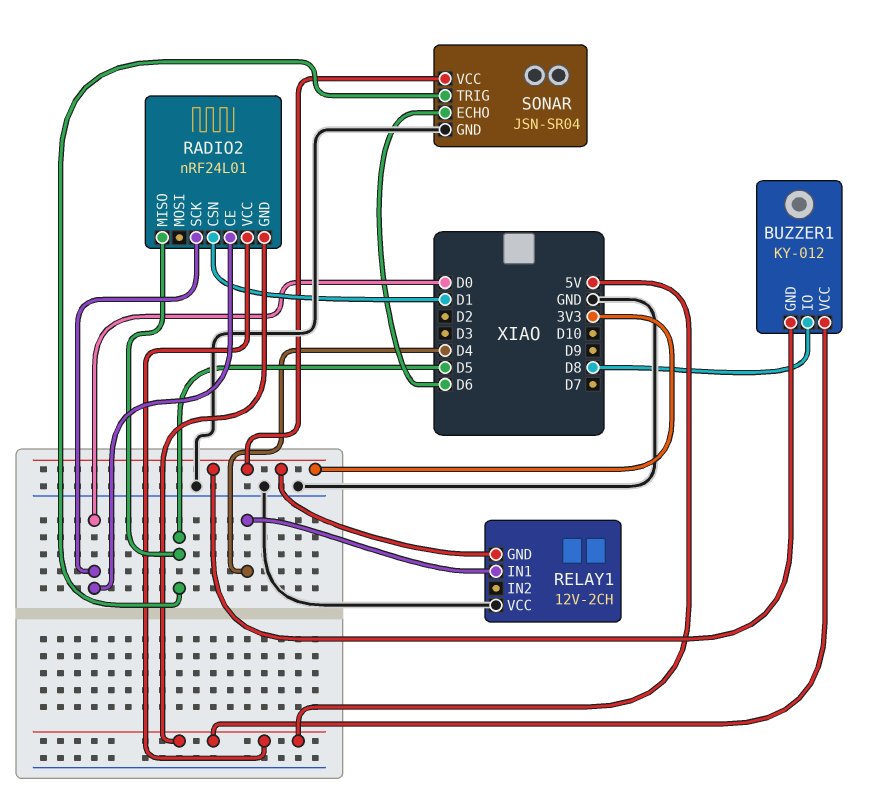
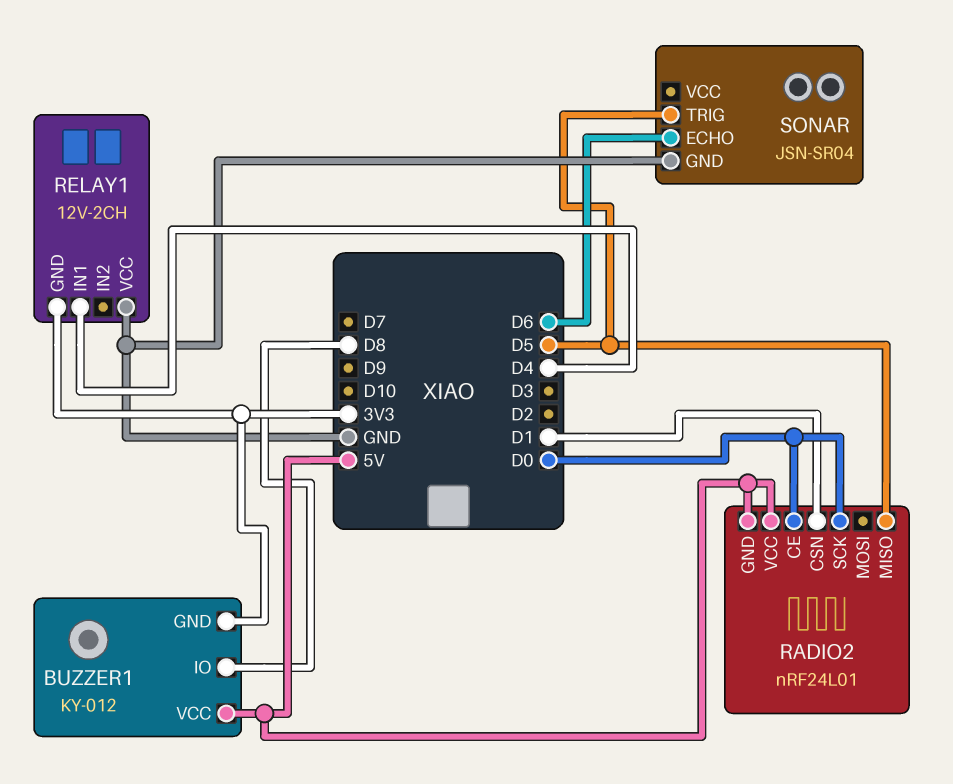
SONAR pin VCC: 3V3 -> none

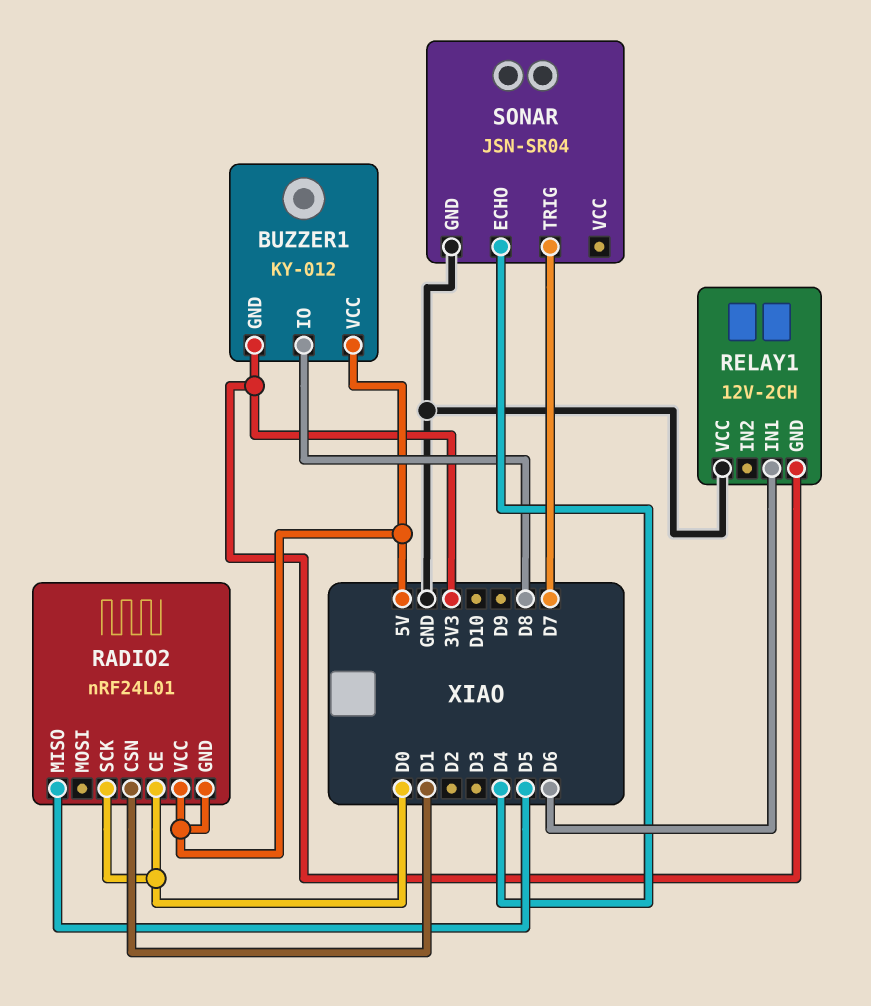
RELAY1 pin IN1: D4 -> D6
SONAR pin ECHO: D6 -> D4
SONAR pin TRIG: D5 -> D7

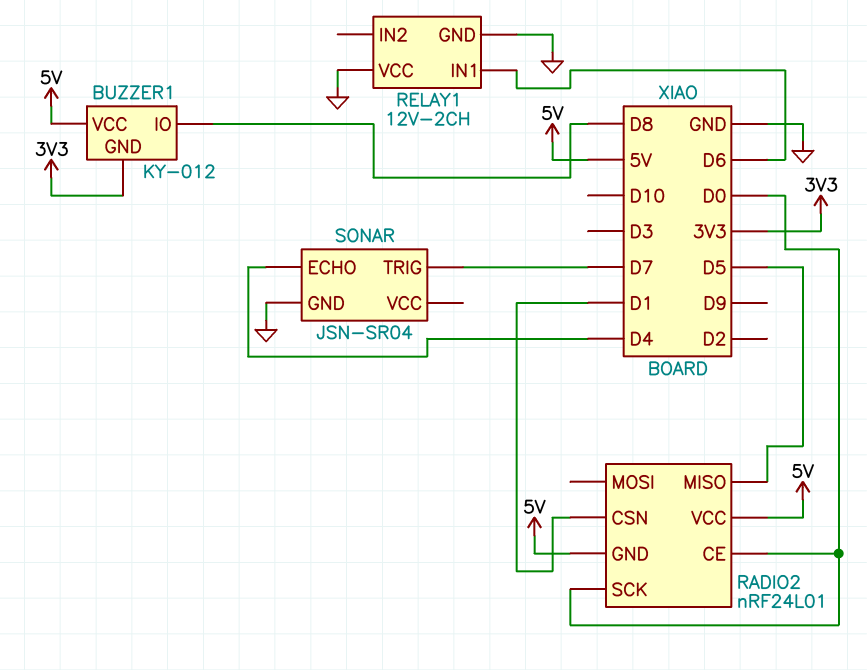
RELAY1 pin GND: 3V3 -> GND

